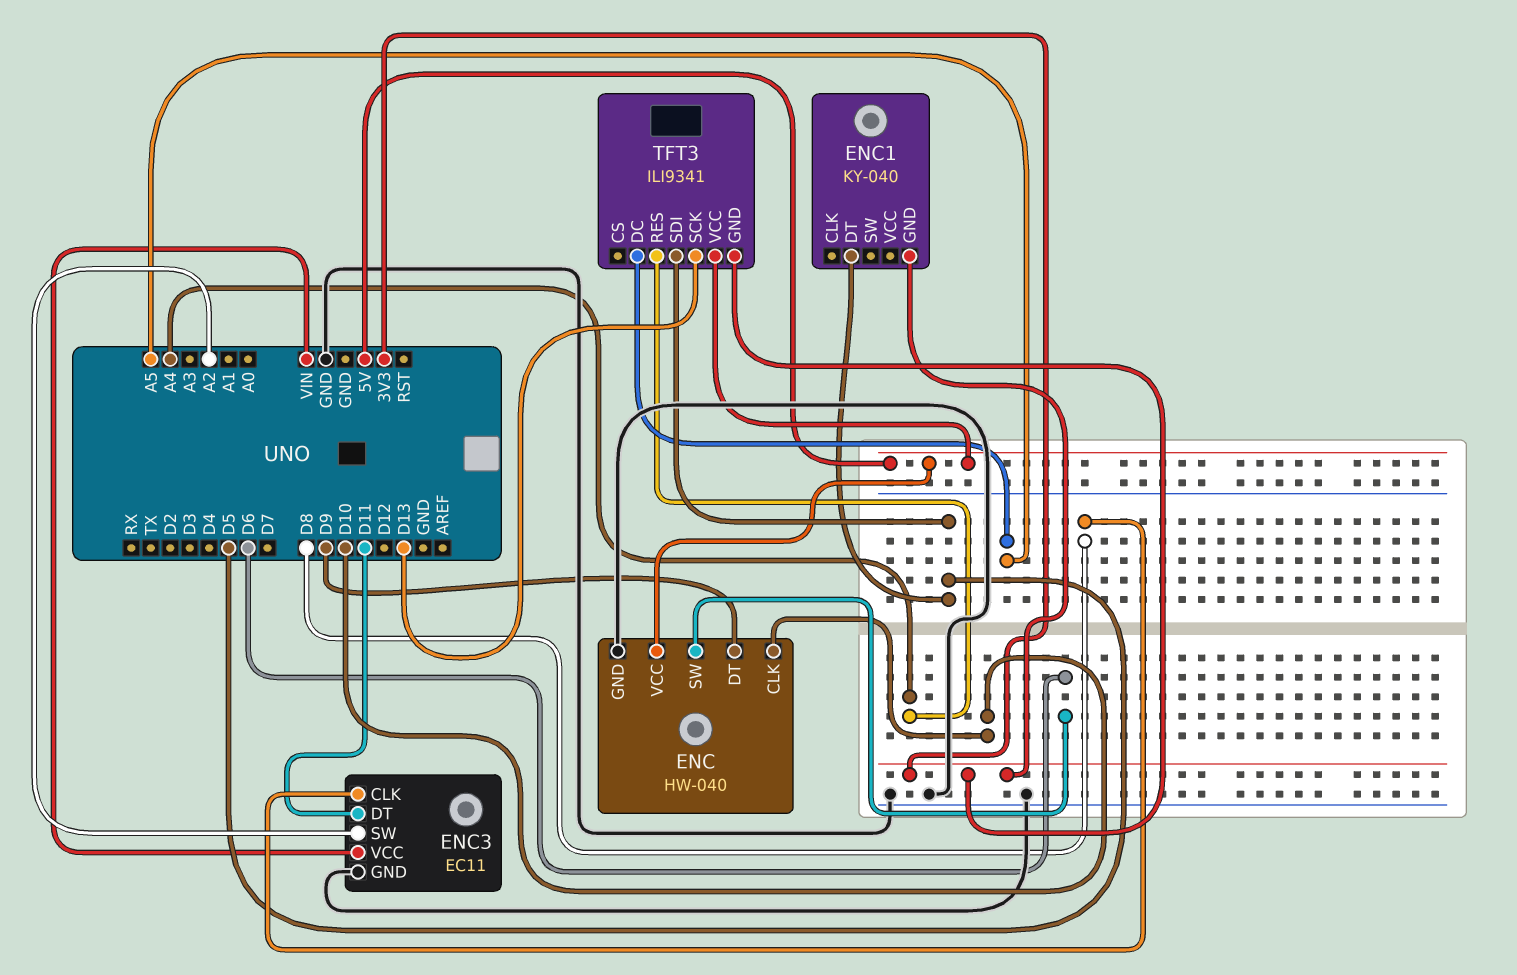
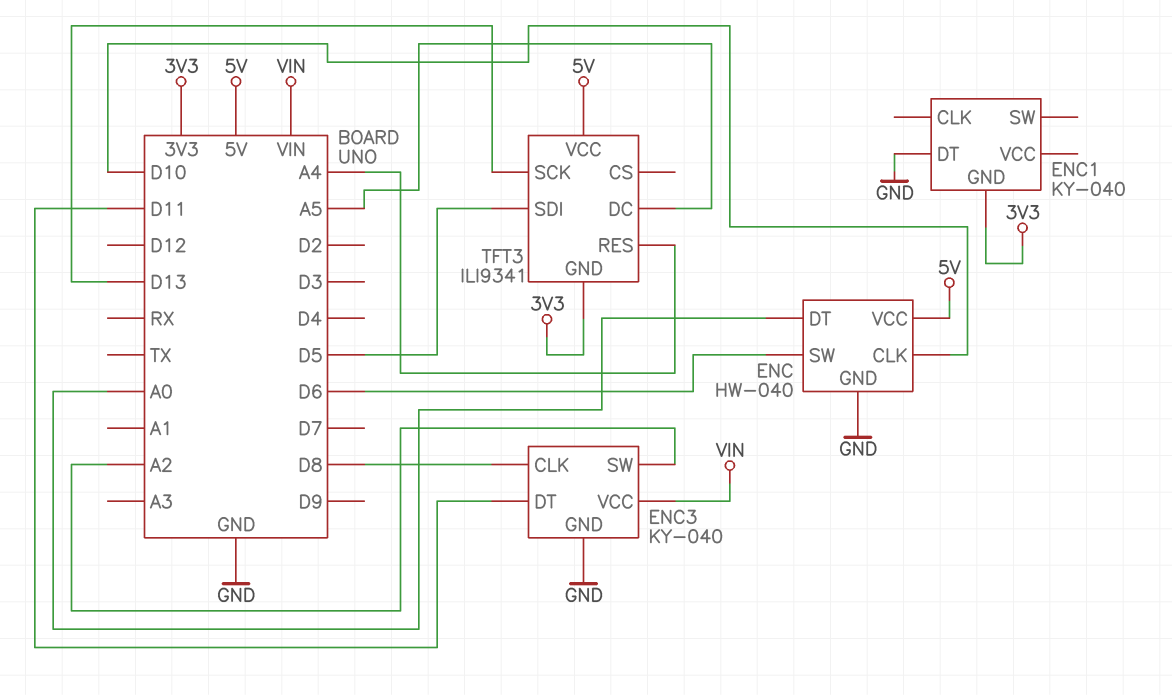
ENC pin DT: D9 -> A0
ENC1 pin DT: D5 -> GND
ENC3: EC11 -> KY-040

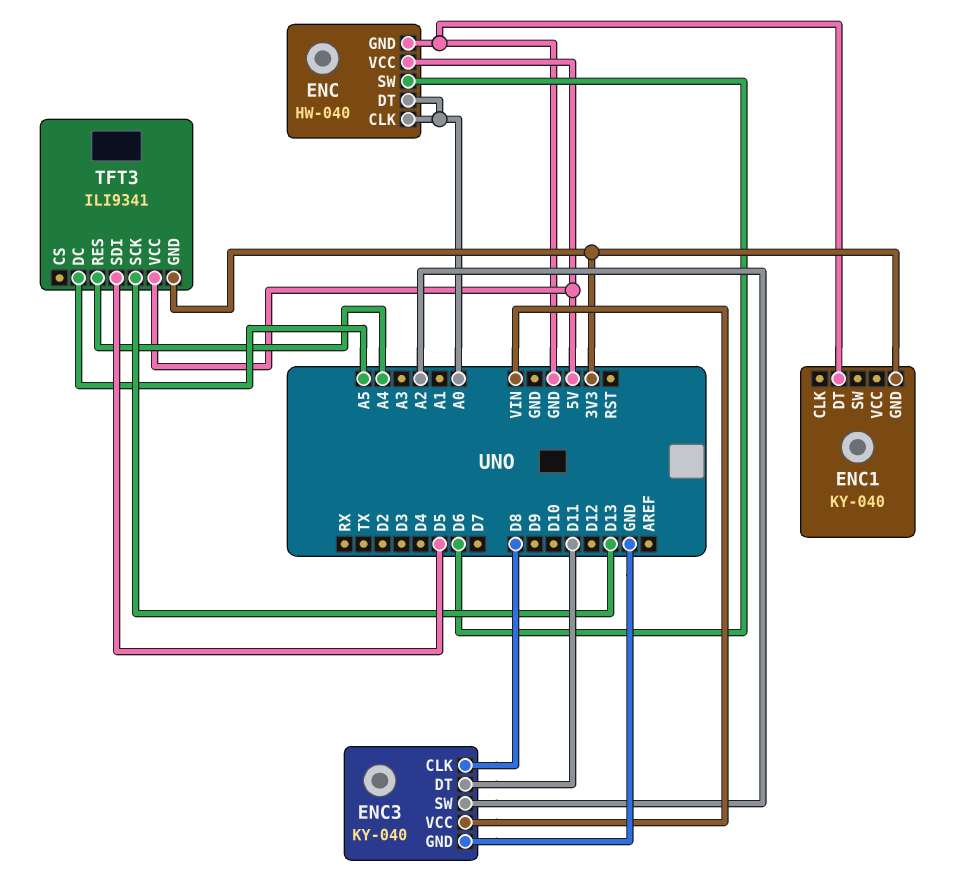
ENC pin CLK: D10 -> A0

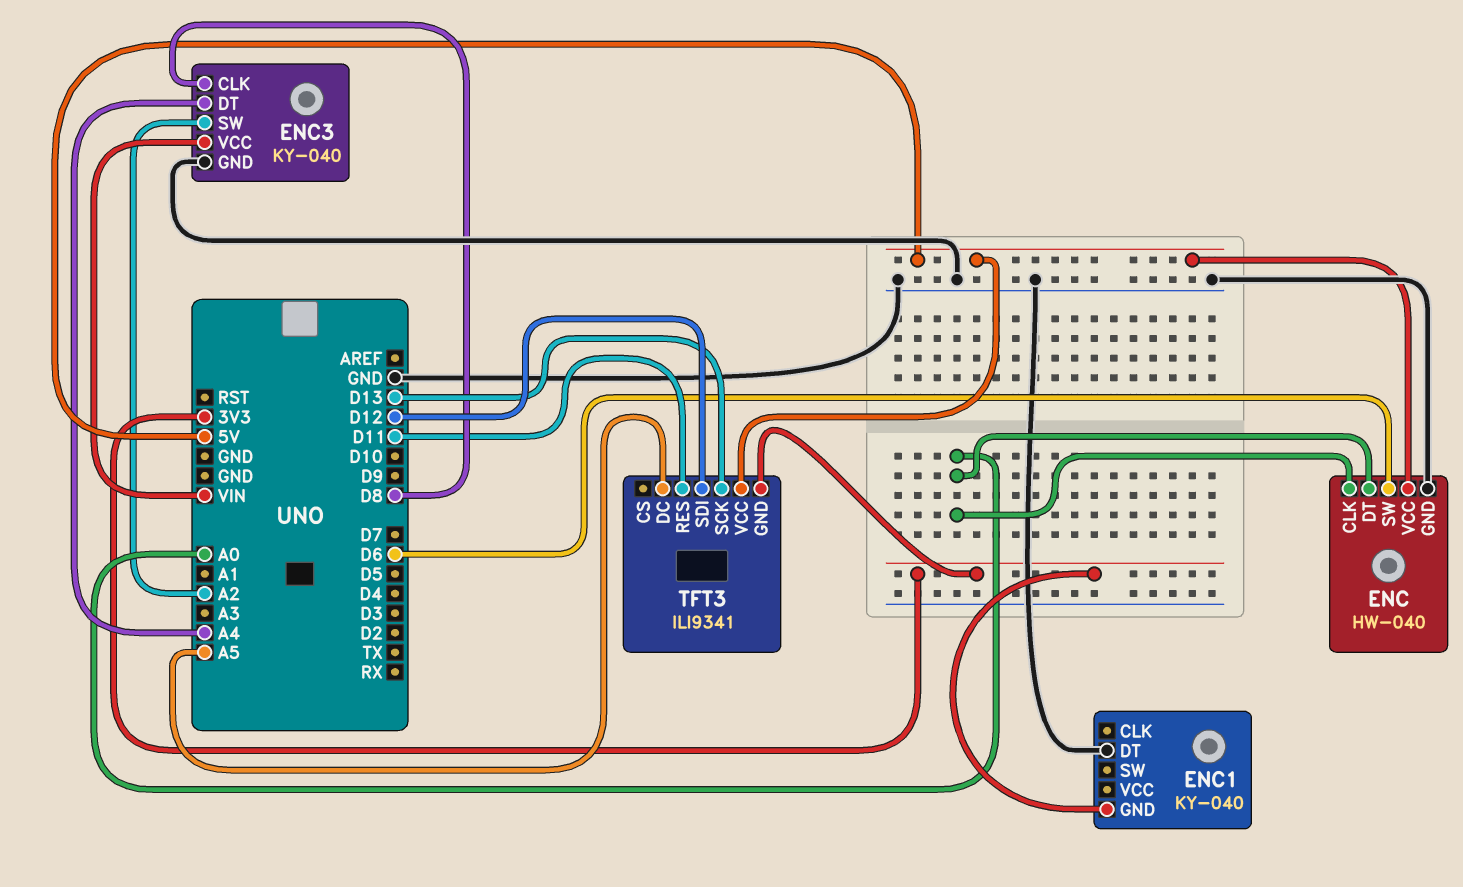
ENC3 pin DT: D11 -> A4
TFT3 pin RES: A4 -> D11
TFT3 pin SDI: D5 -> D12

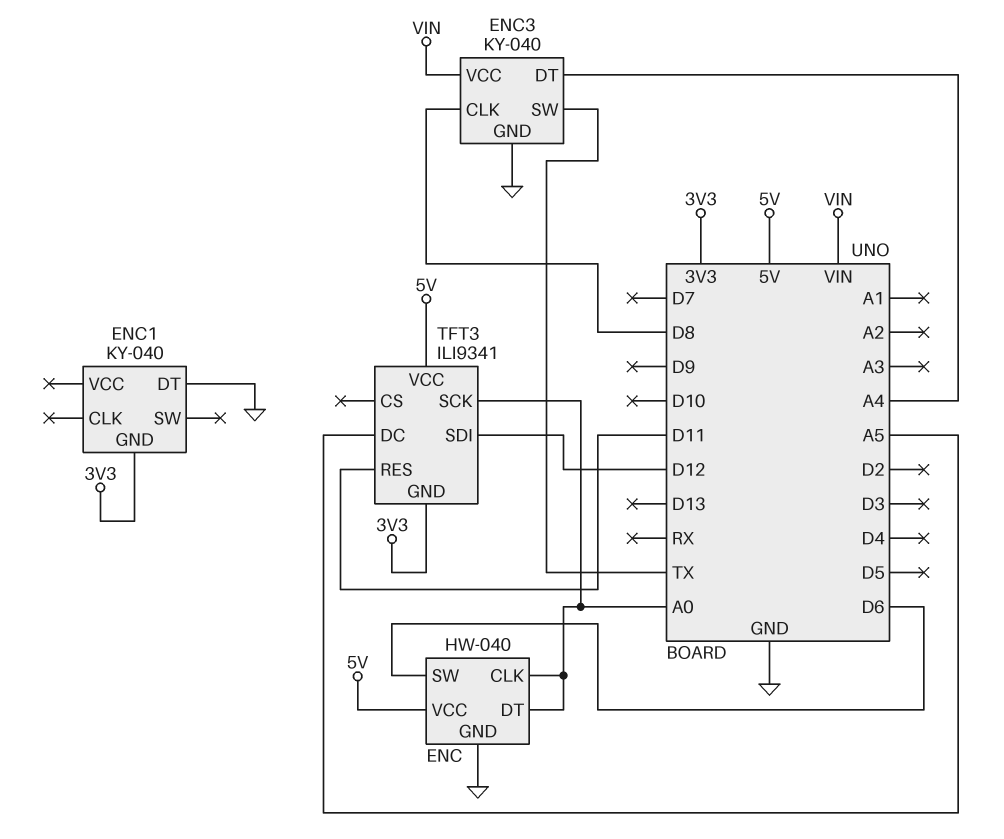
ENC3 pin SW: A2 -> TX
TFT3 pin SCK: D13 -> A0

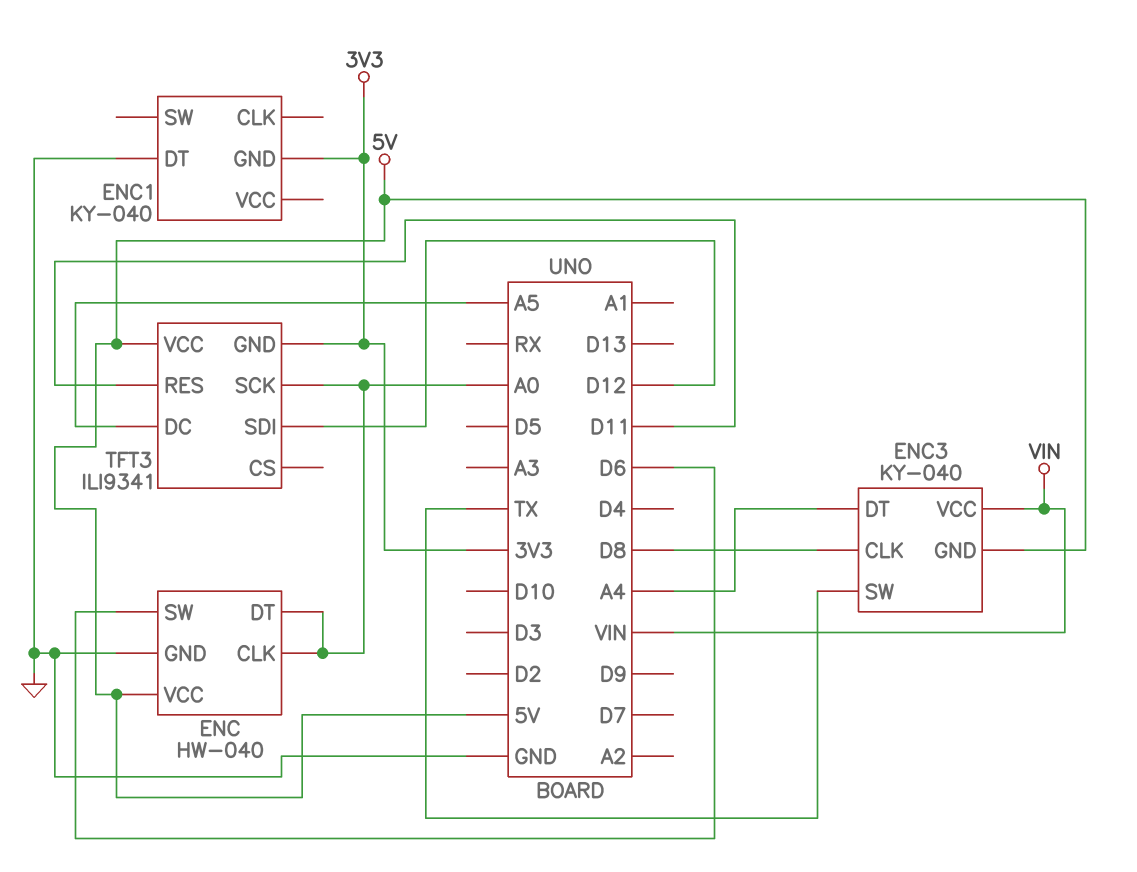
ENC3 pin GND: GND -> 5V

